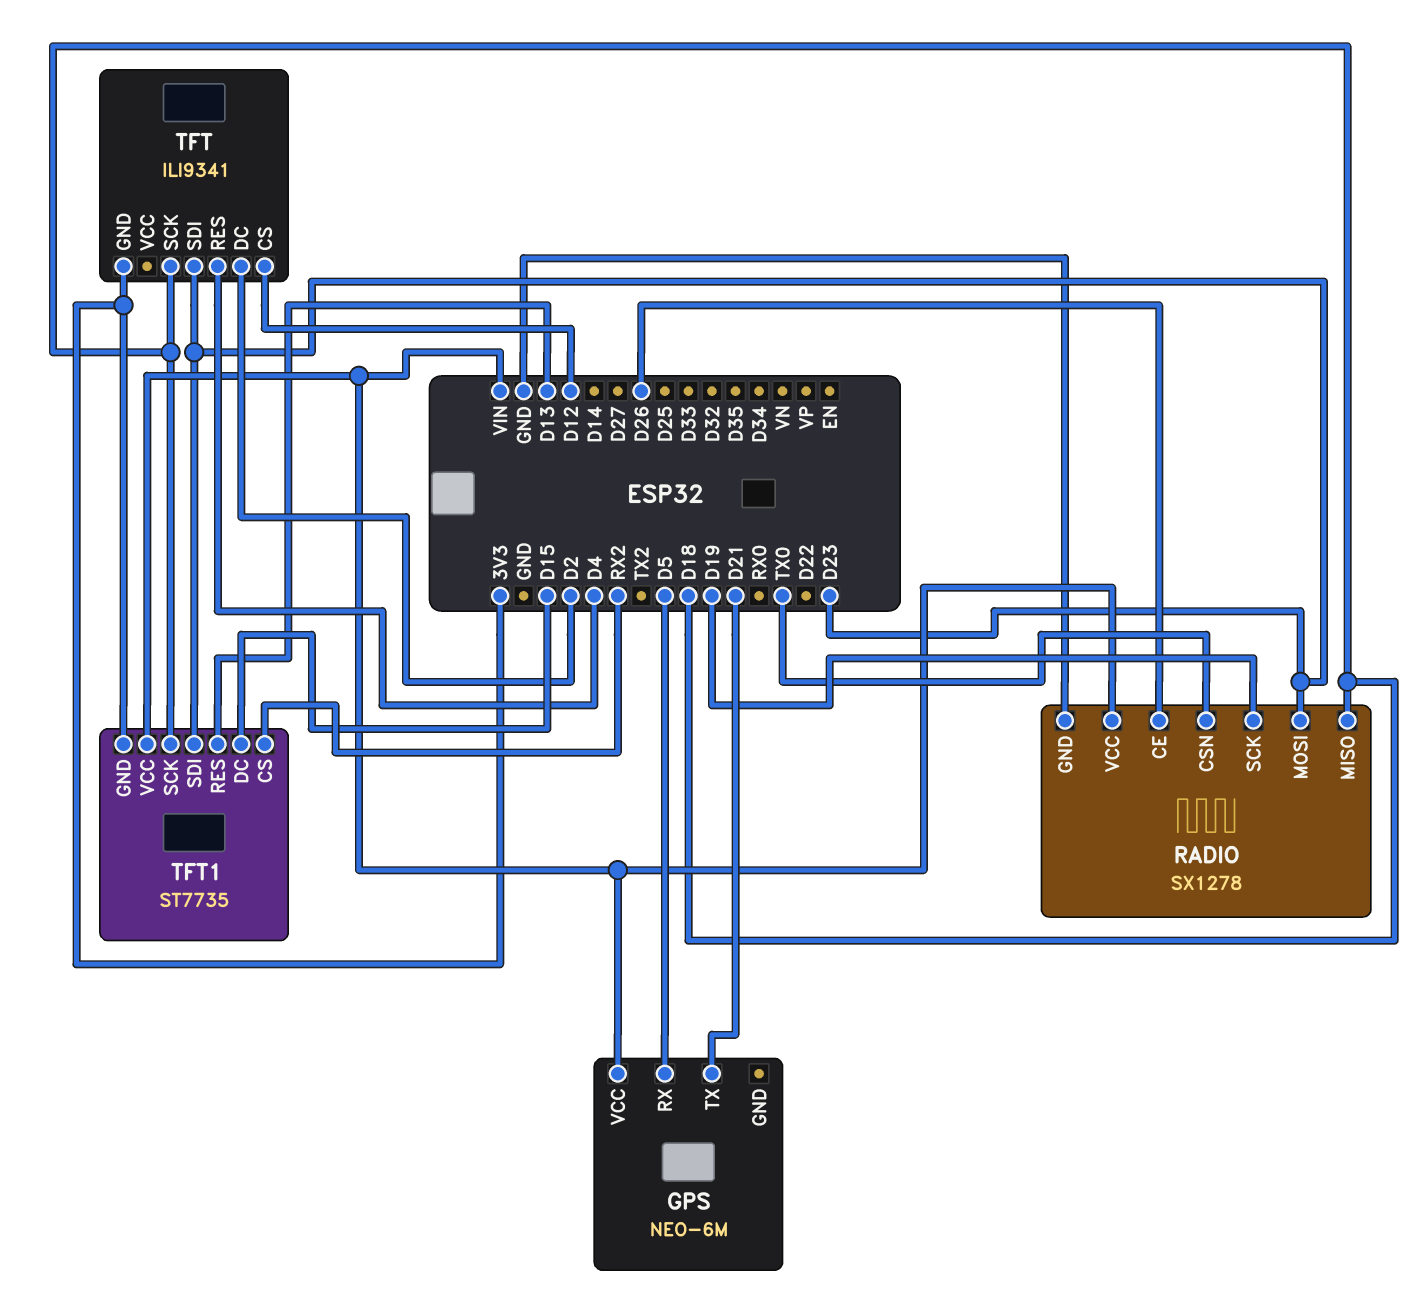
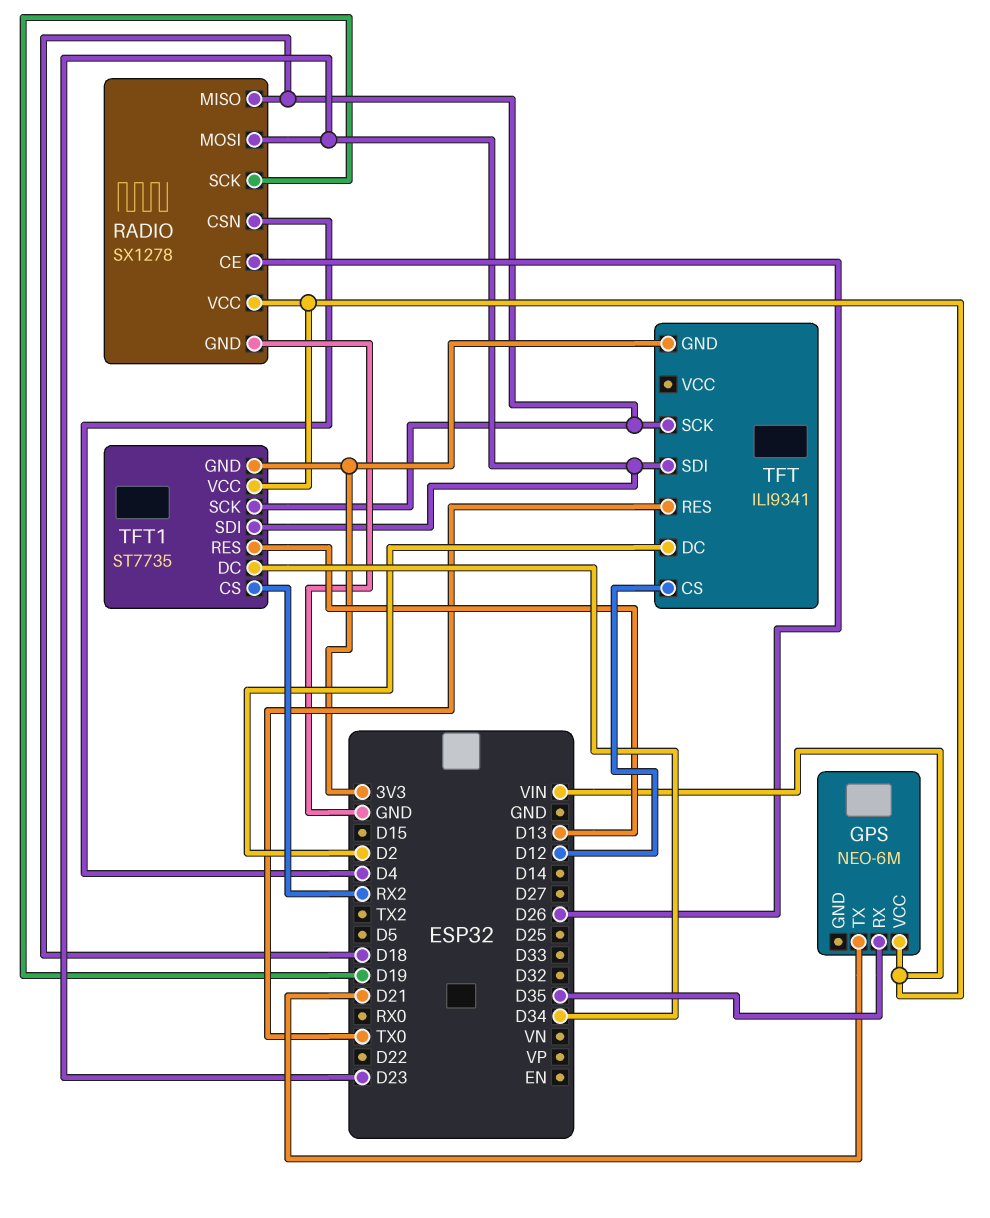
GPS pin RX: D5 -> D35
RADIO pin CSN: TX0 -> D4
TFT pin RES: D4 -> TX0
TFT1 pin DC: D15 -> D34

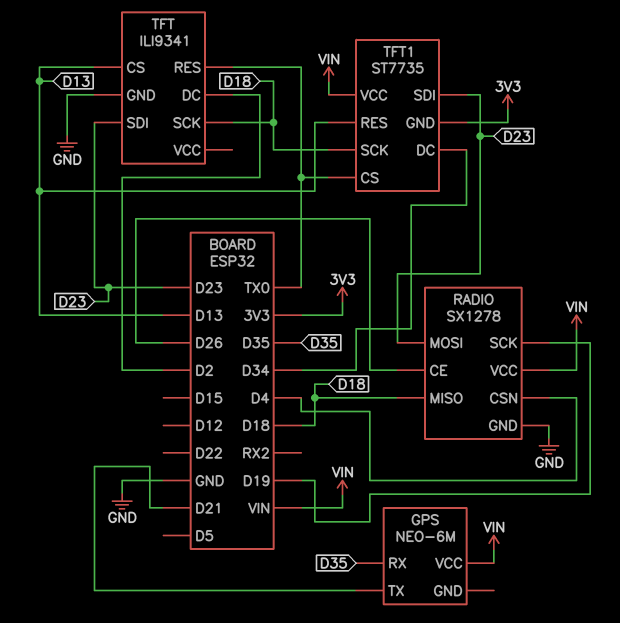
TFT pin CS: D12 -> D13
TFT pin GND: 3V3 -> GND
TFT1 pin CS: RX2 -> TX0

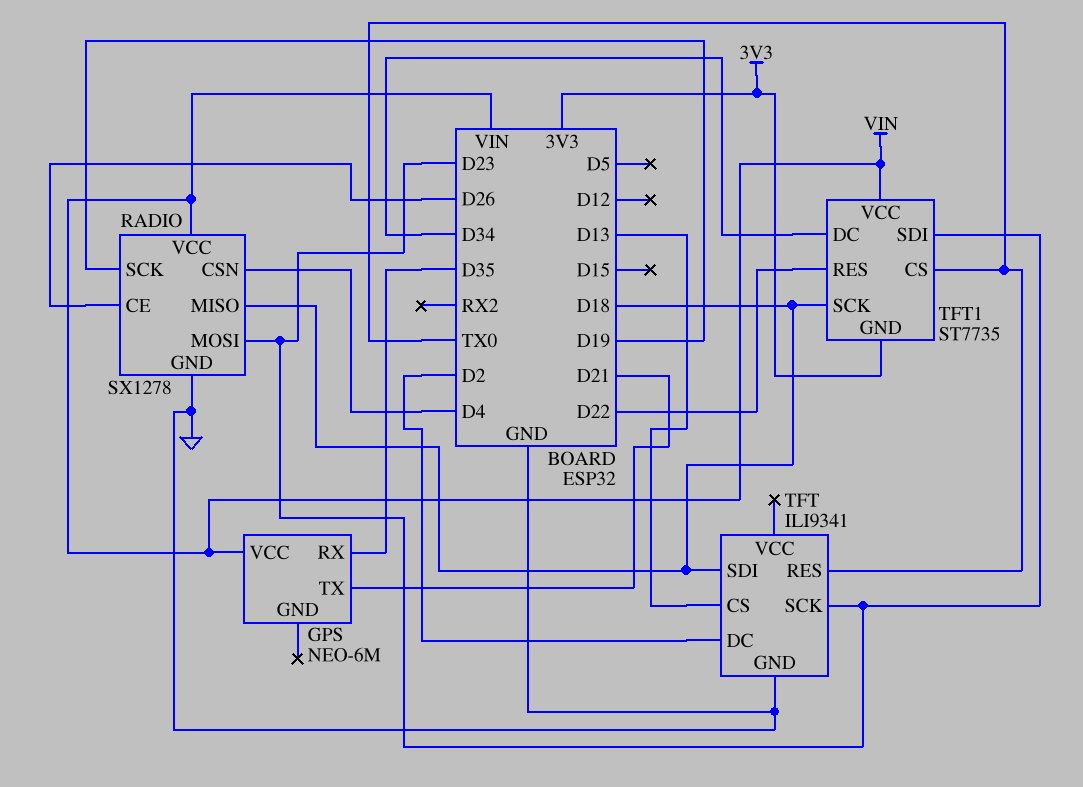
TFT pin SCK: D18 -> D23
TFT pin SDI: D23 -> D18
TFT1 pin RES: D13 -> D22

